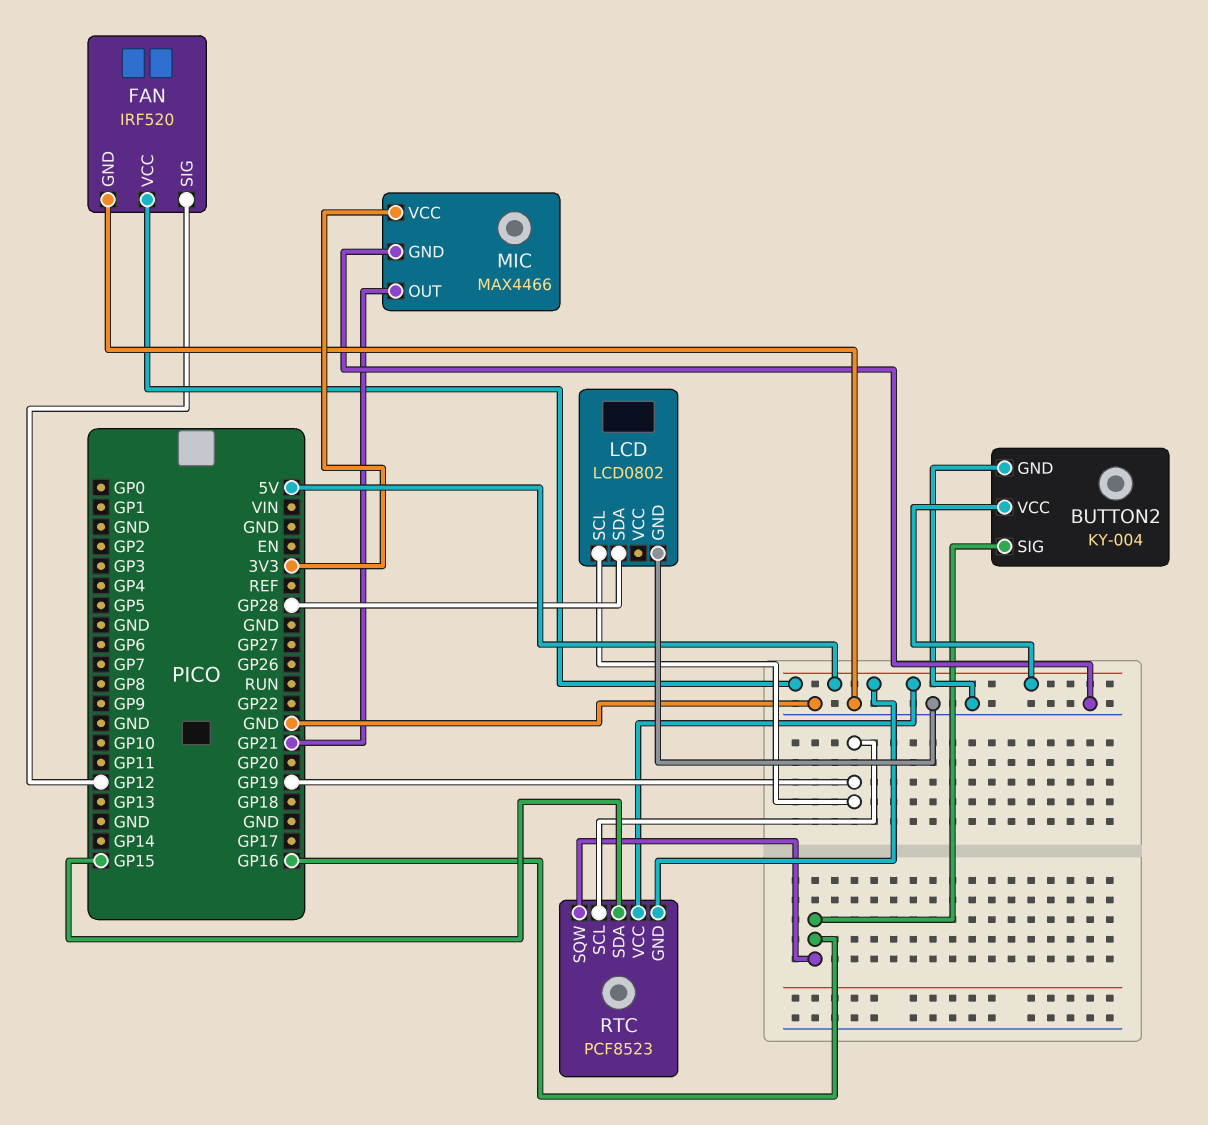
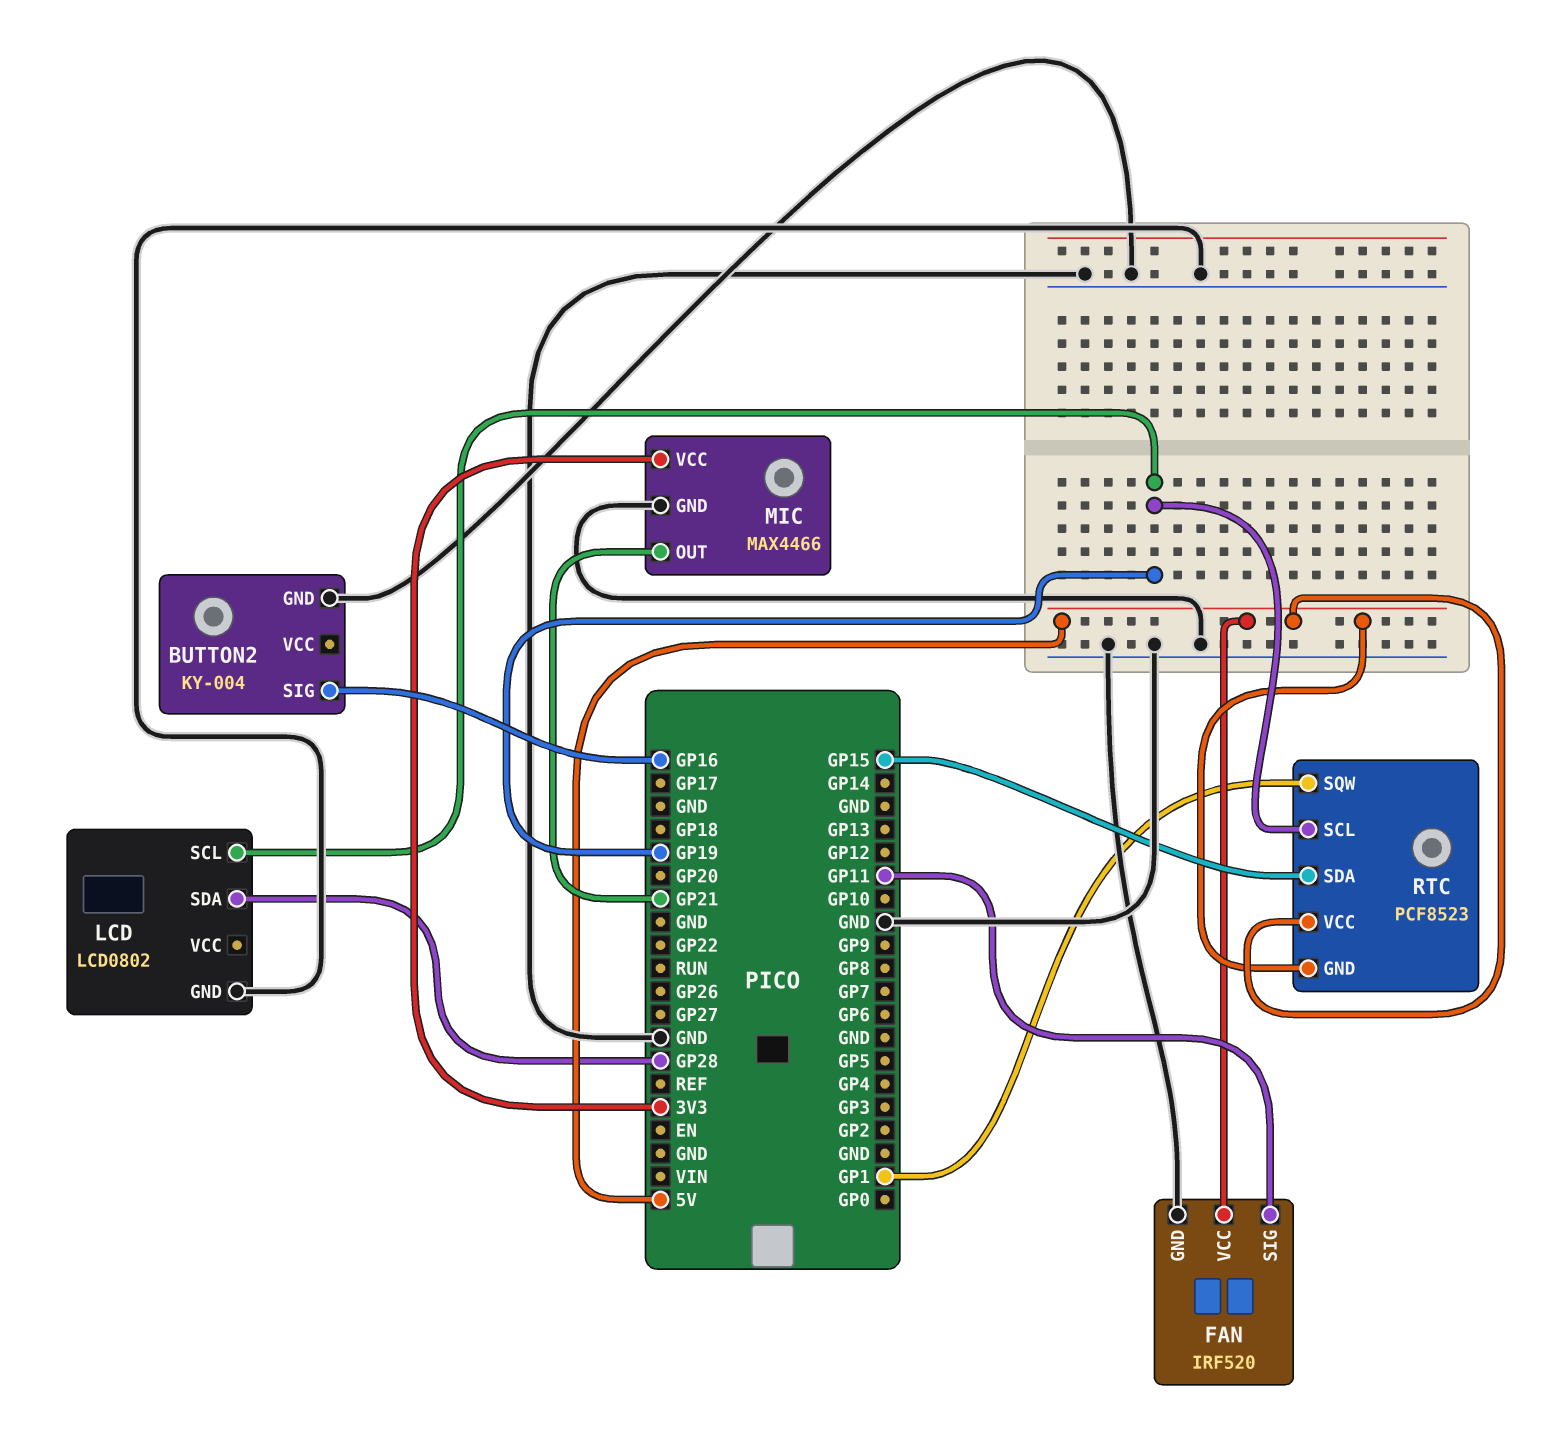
BUTTON2 pin VCC: 5V -> none
FAN pin SIG: GP12 -> GP11
RTC pin SQW: GP16 -> GP1

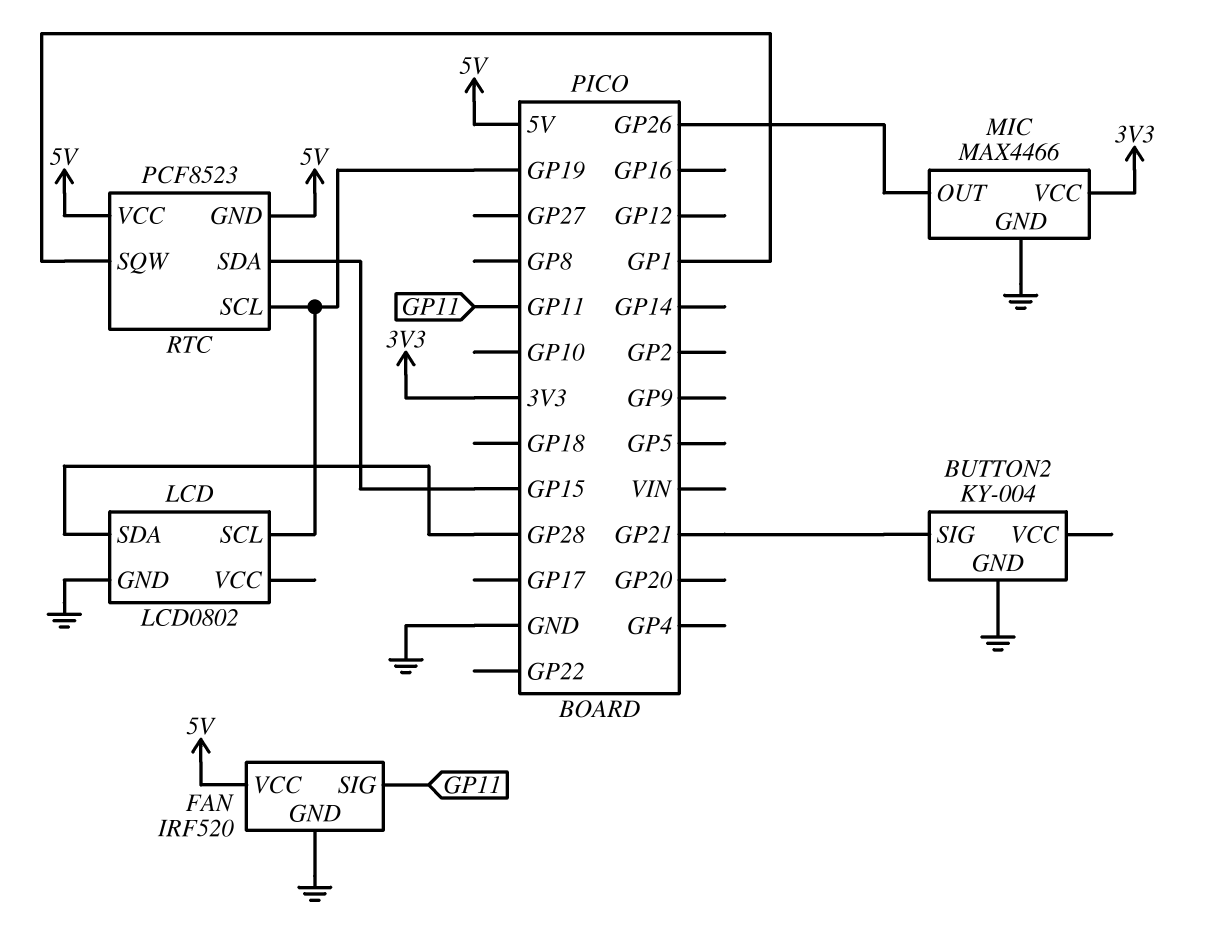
BUTTON2 pin SIG: GP16 -> GP21
MIC pin OUT: GP21 -> GP26

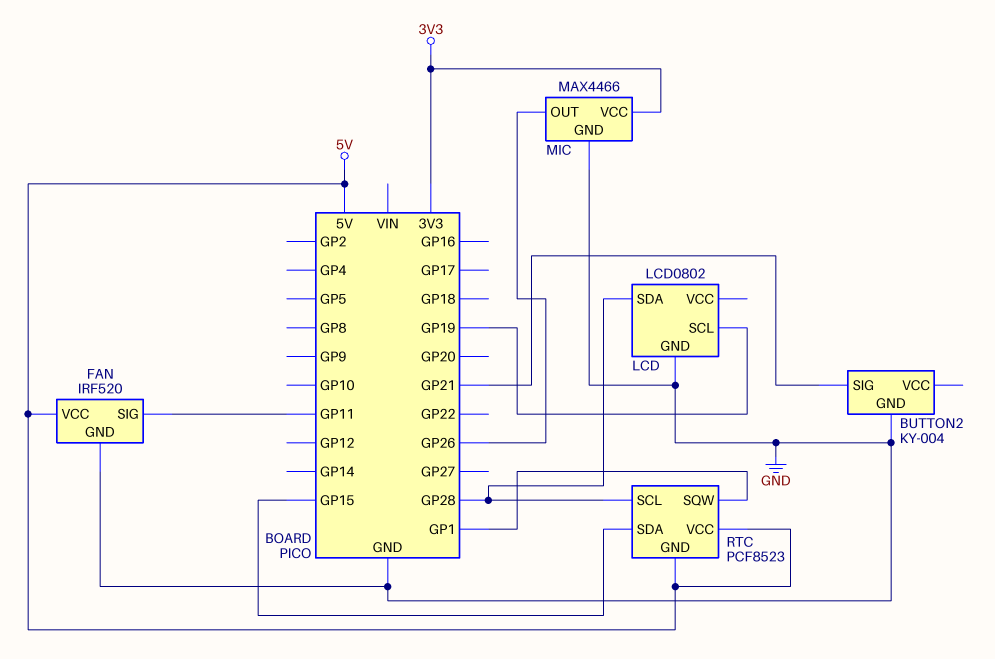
RTC pin SCL: GP19 -> GP28

